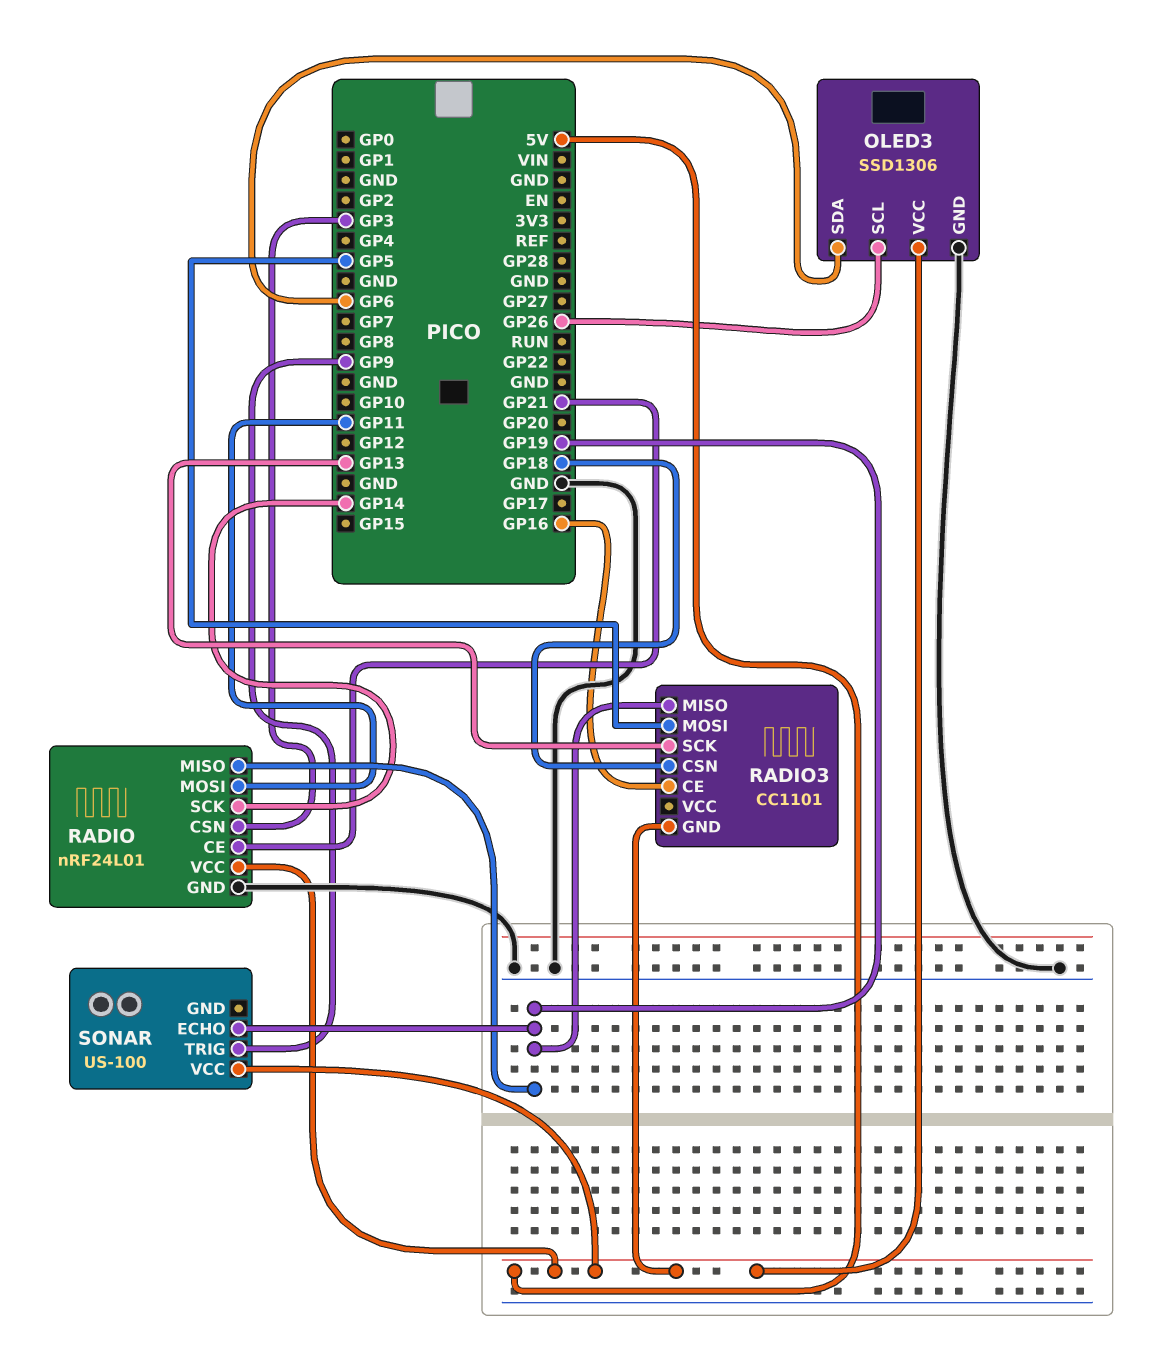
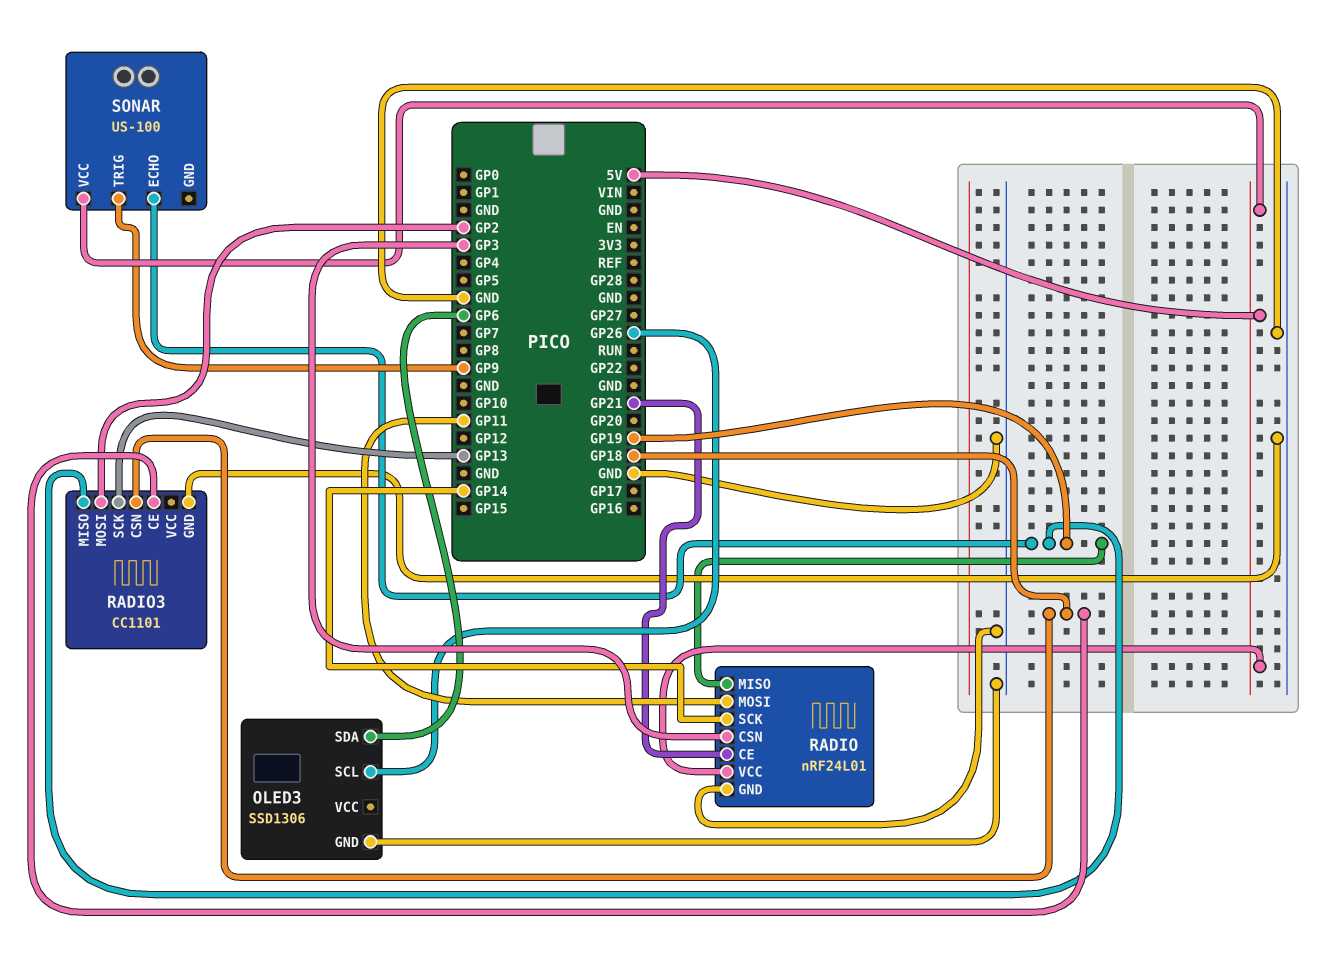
OLED3 pin VCC: 5V -> none
RADIO3 pin CE: GP16 -> GP18
RADIO3 pin GND: 5V -> GND
RADIO3 pin MOSI: GP5 -> GP2

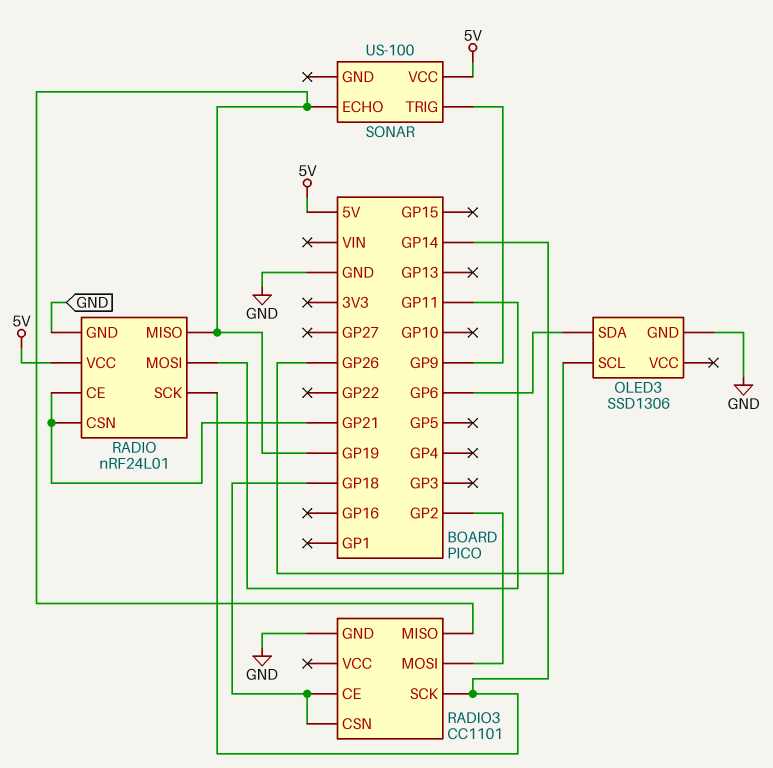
RADIO pin CSN: GP3 -> GP21
RADIO3 pin SCK: GP13 -> GP14

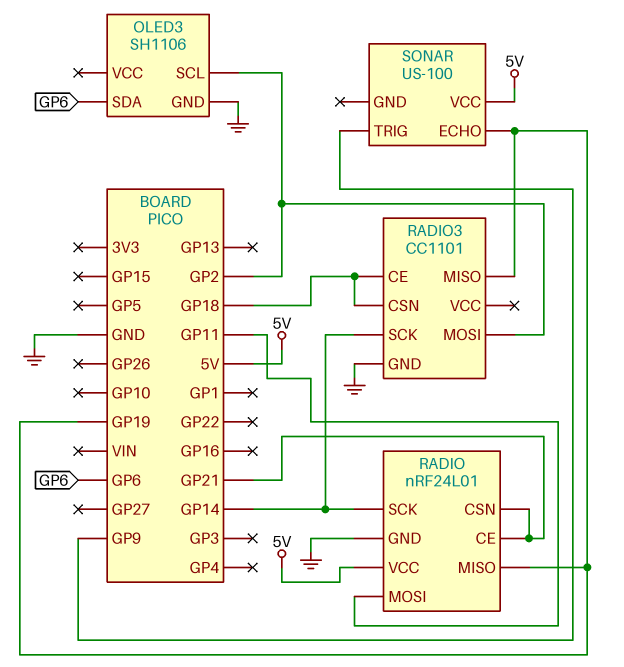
OLED3: SSD1306 -> SH1106
OLED3 pin SCL: GP26 -> GP2

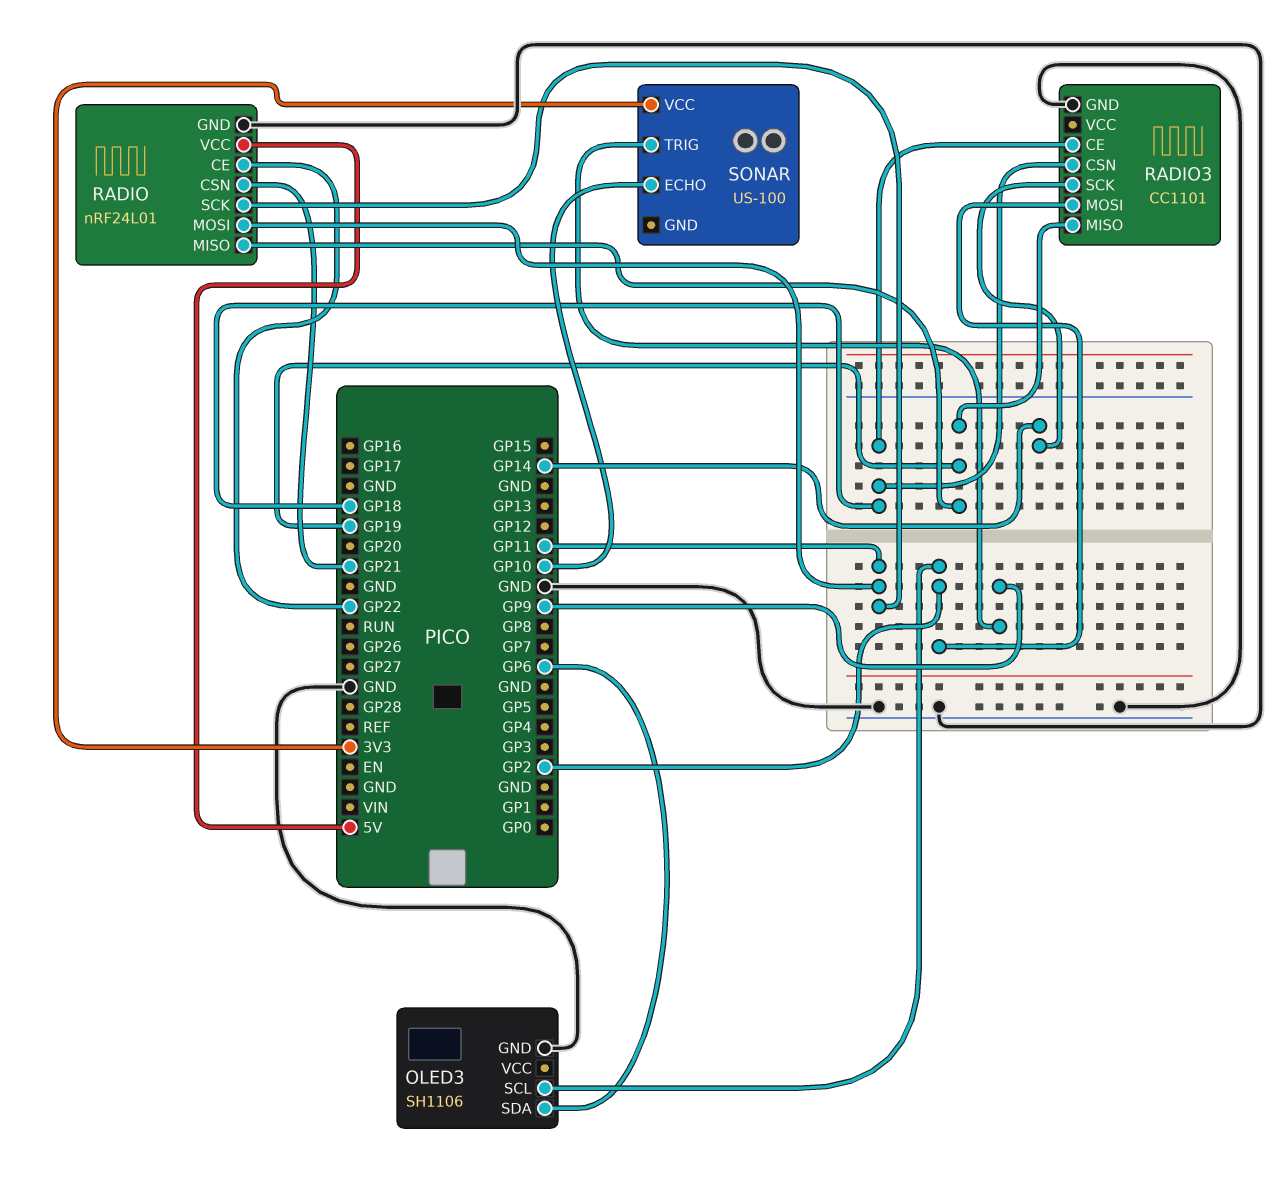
RADIO pin CE: GP21 -> GP22
RADIO pin SCK: GP14 -> GP11
SONAR pin ECHO: GP19 -> GP10
SONAR pin VCC: 5V -> 3V3

